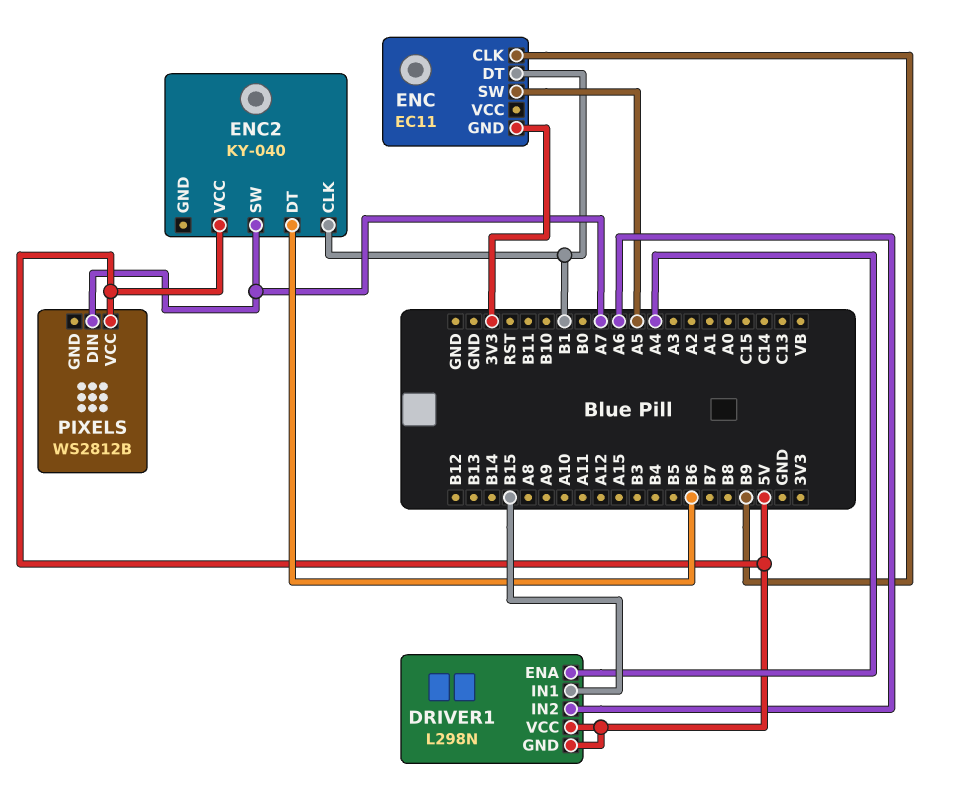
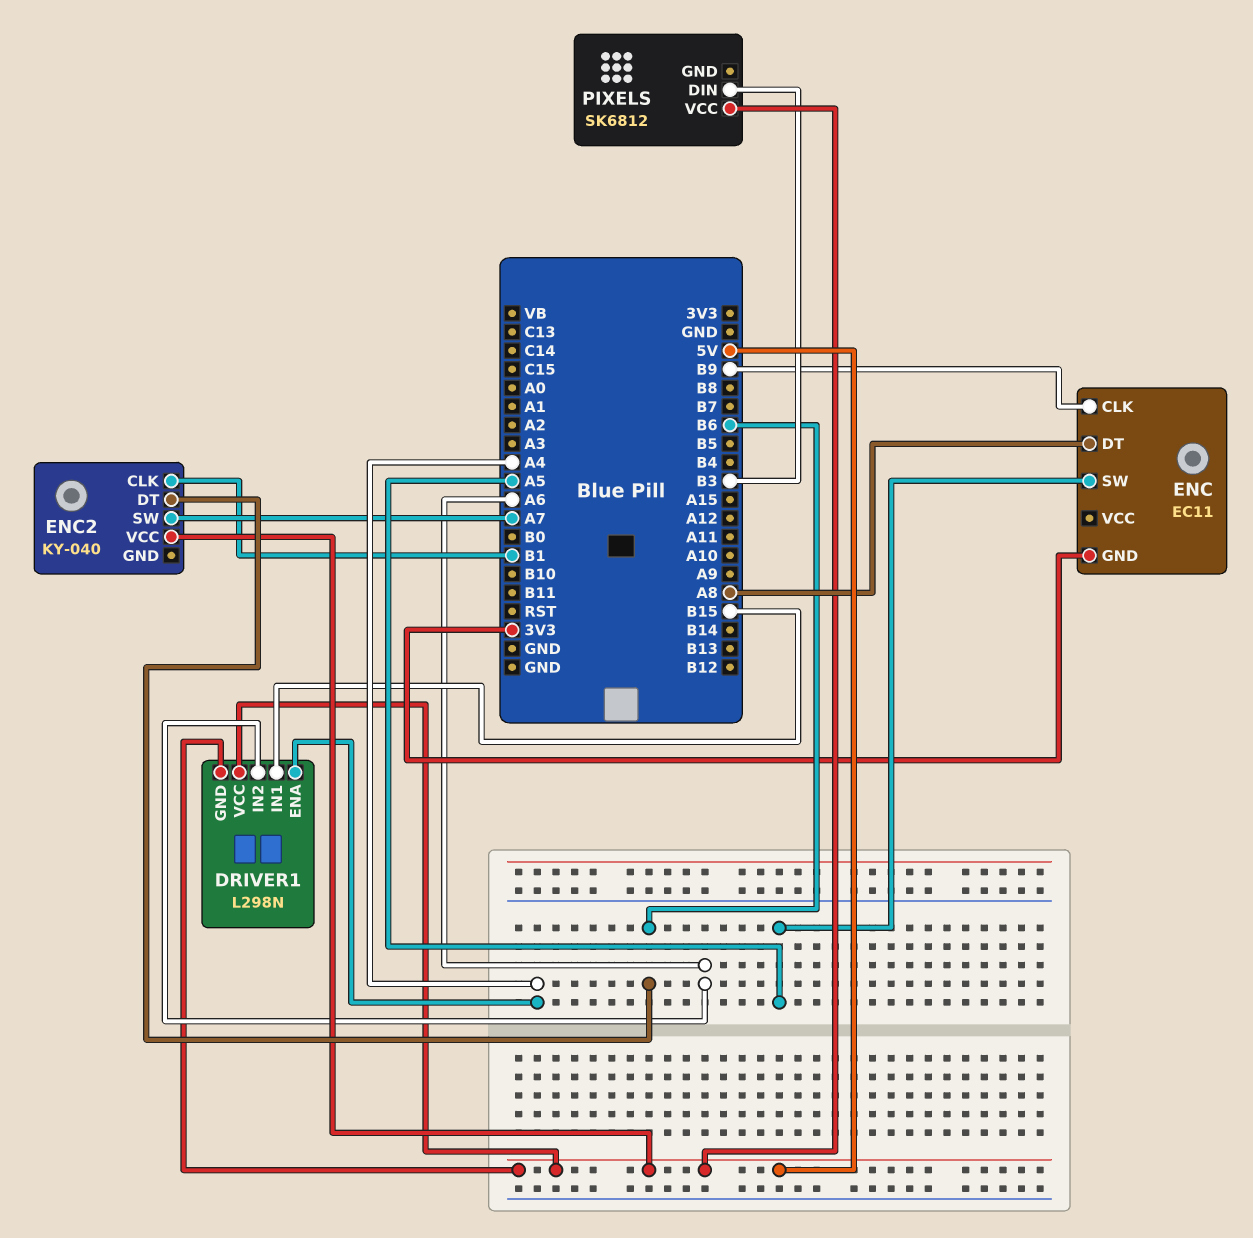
ENC pin DT: B1 -> A8
PIXELS: WS2812B -> SK6812
PIXELS pin DIN: A7 -> B3

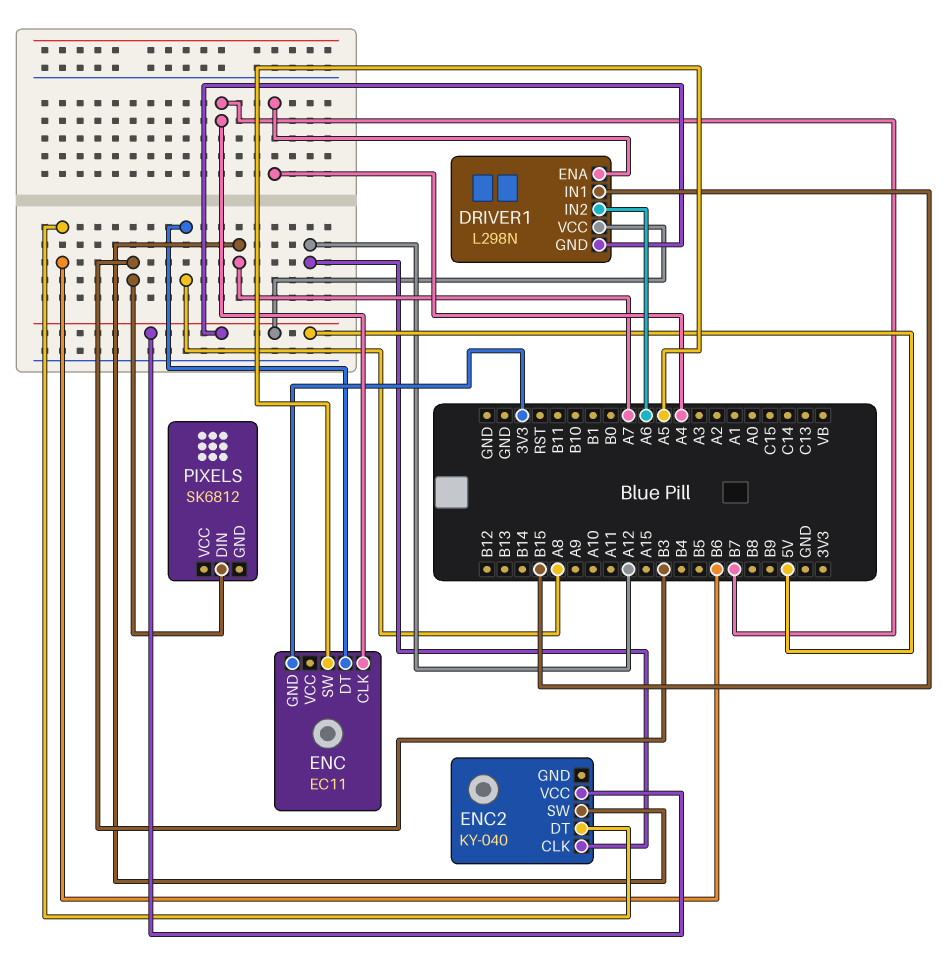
ENC pin CLK: B9 -> B7
ENC2 pin CLK: B1 -> A12
PIXELS pin VCC: 5V -> none

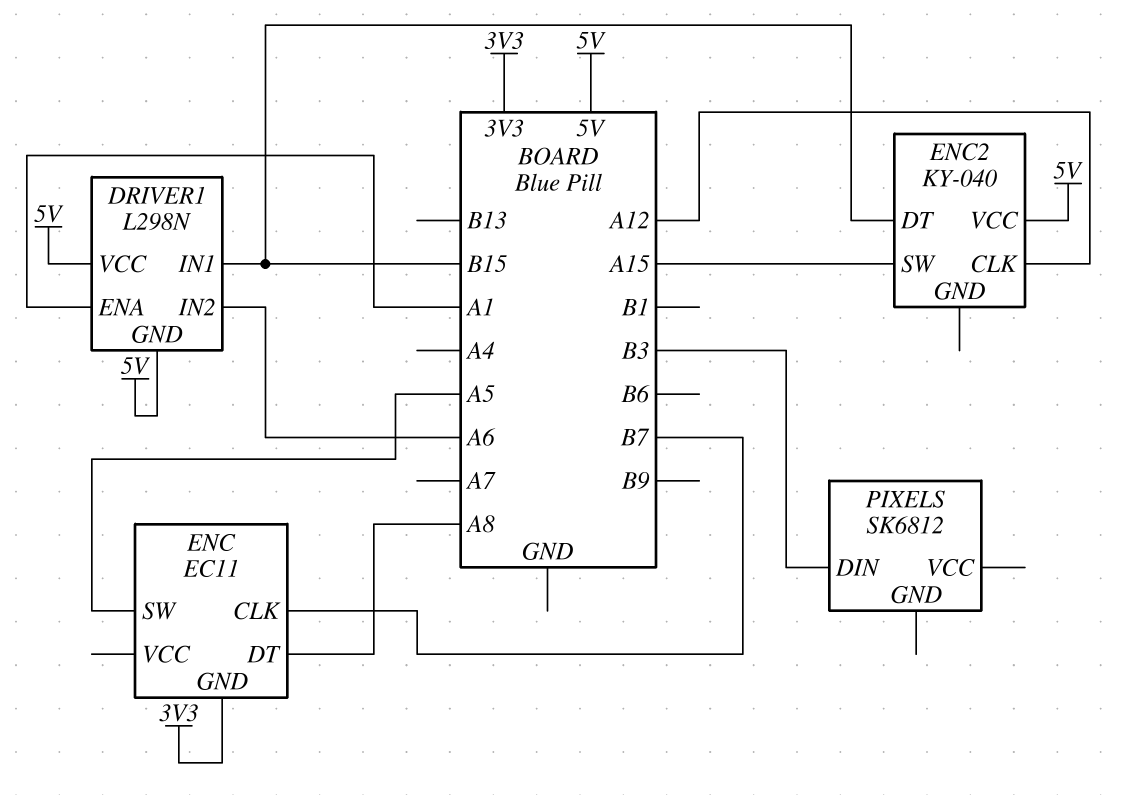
DRIVER1 pin ENA: A4 -> A1
ENC2 pin DT: B6 -> B15
ENC2 pin SW: A7 -> A15

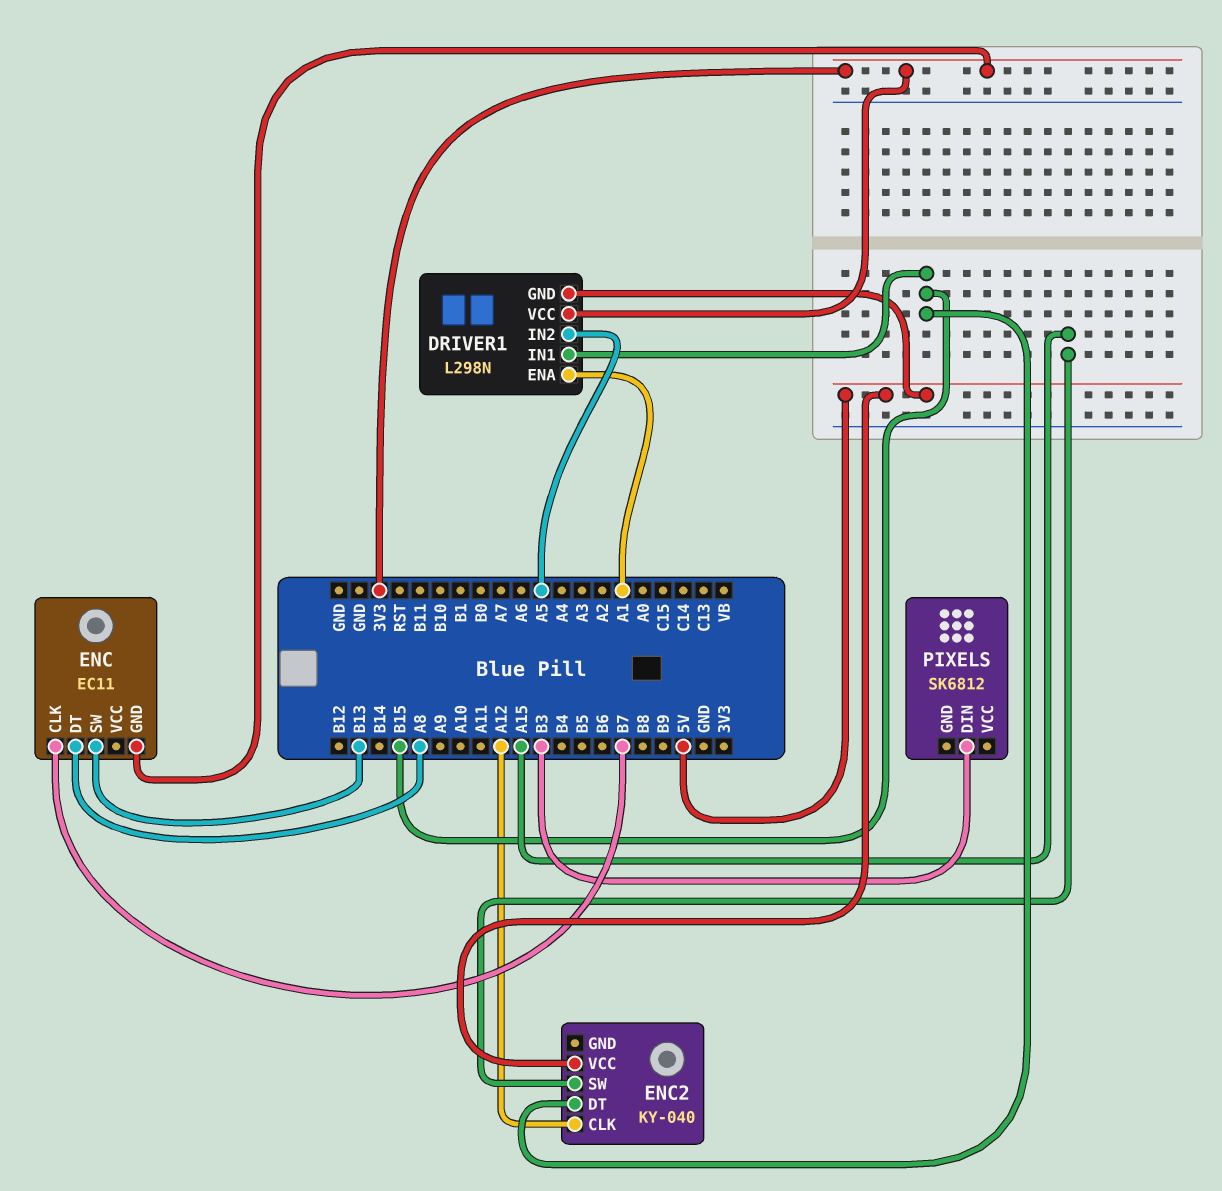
DRIVER1 pin IN2: A6 -> A5
DRIVER1 pin VCC: 5V -> 3V3
ENC pin SW: A5 -> B13

